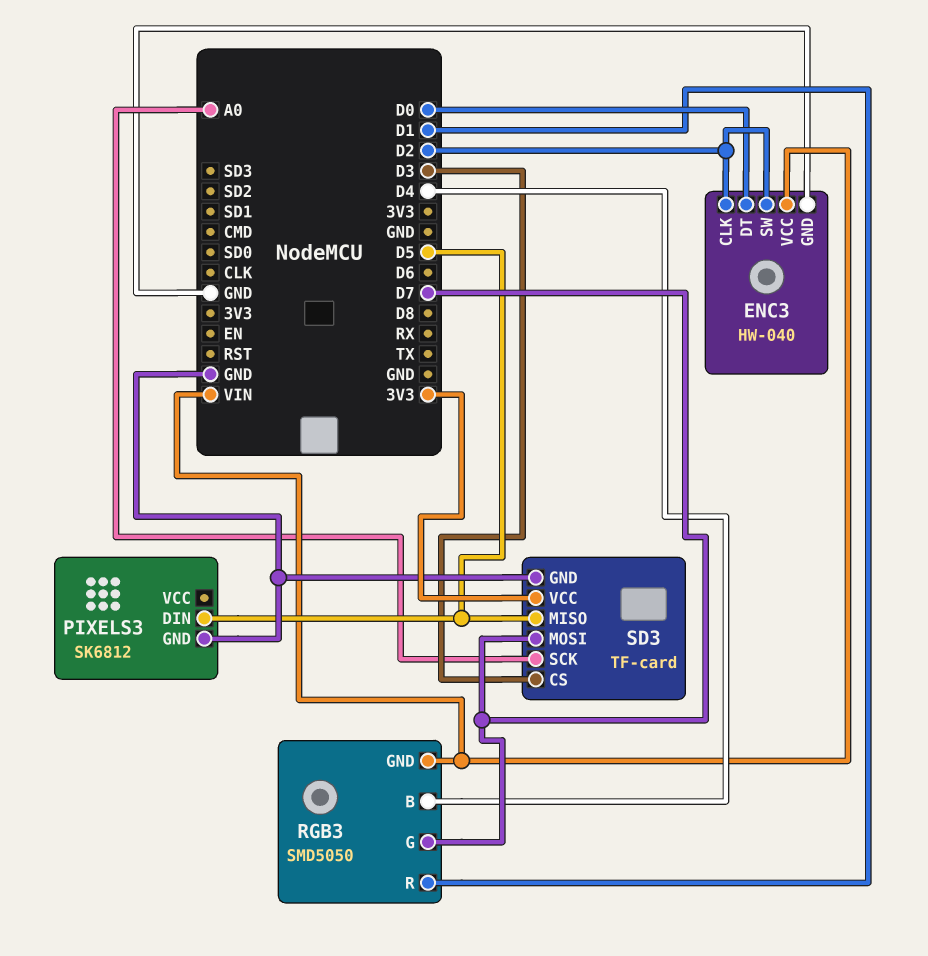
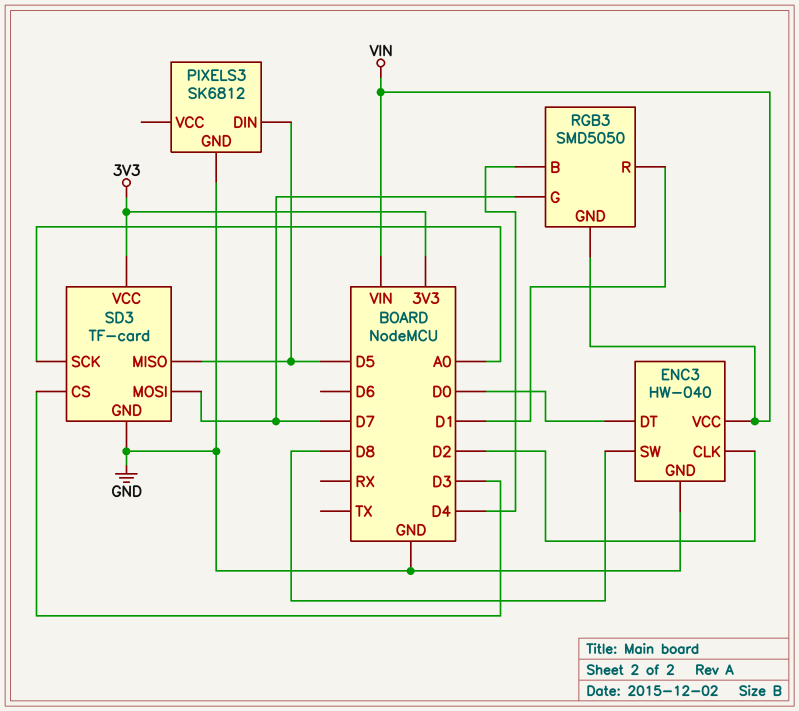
ENC3 pin SW: D2 -> D8

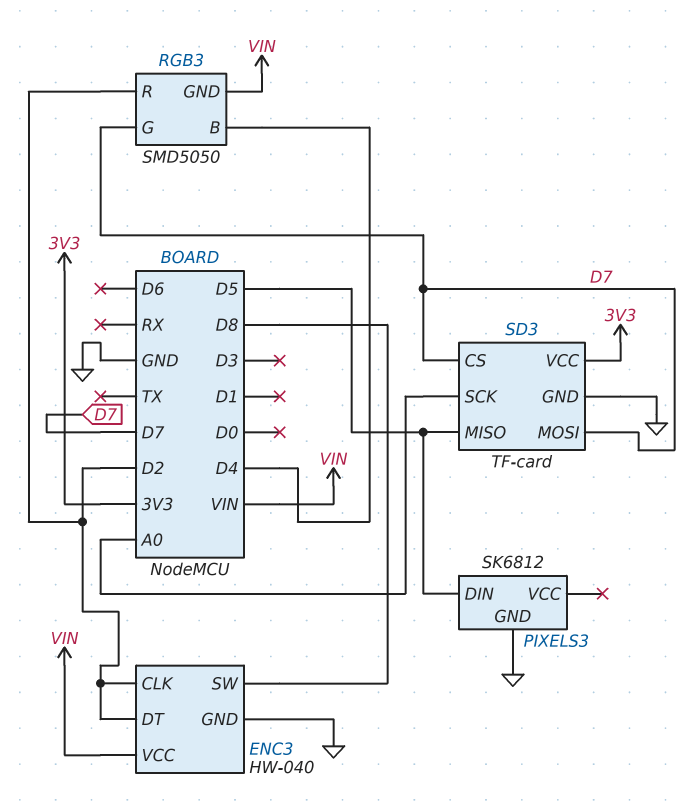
ENC3 pin DT: D0 -> D2
RGB3 pin R: D1 -> D2
SD3 pin CS: D3 -> D7

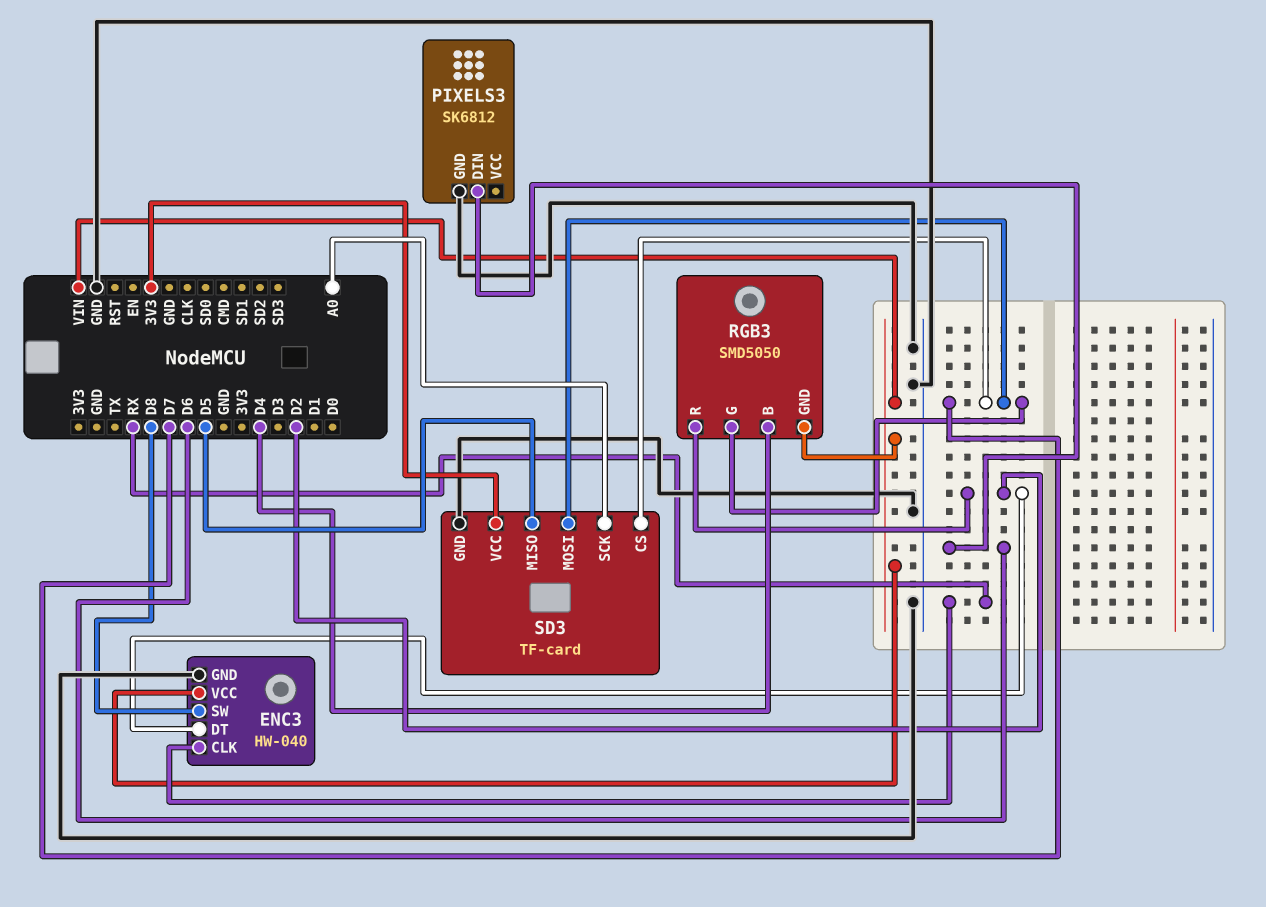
ENC3 pin CLK: D2 -> RX
PIXELS3 pin DIN: D5 -> D6

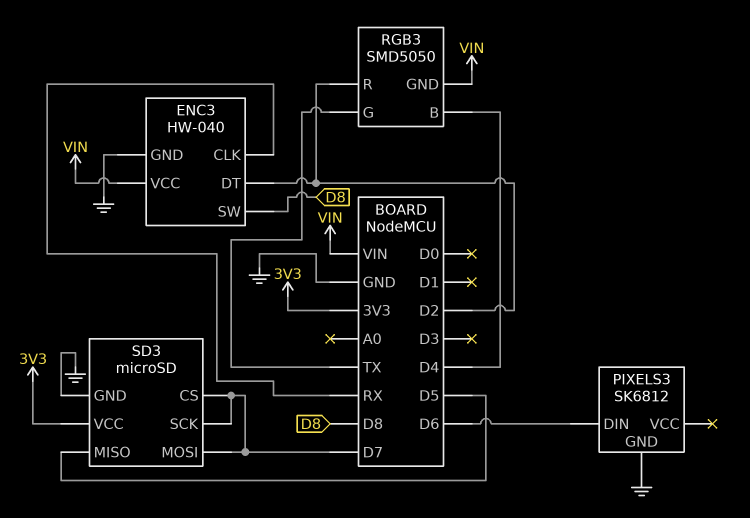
RGB3 pin G: D7 -> TX
SD3: TF-card -> microSD
SD3 pin SCK: A0 -> D7

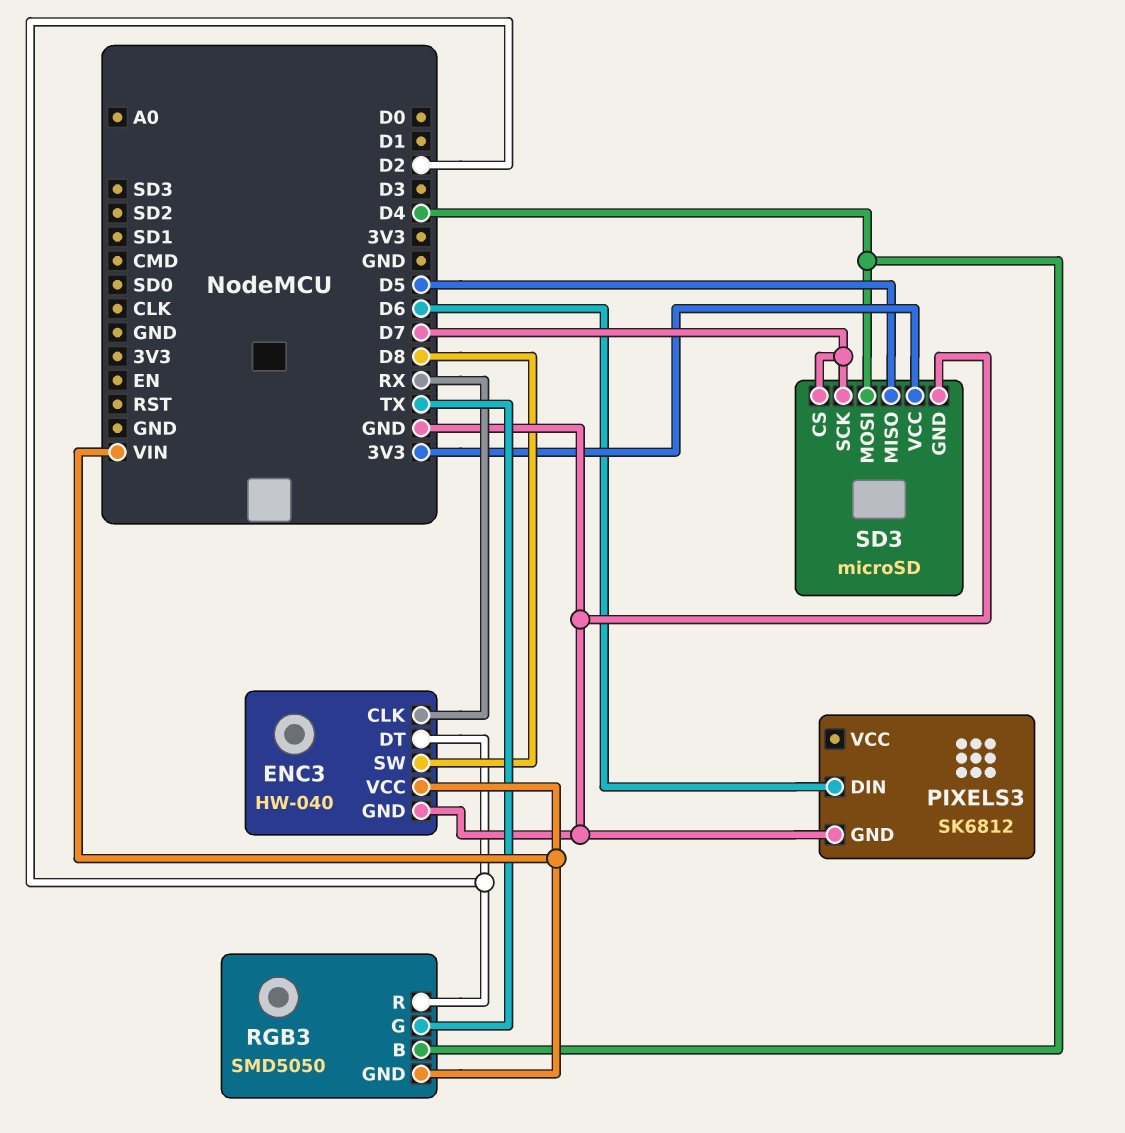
SD3 pin MOSI: D7 -> D4

